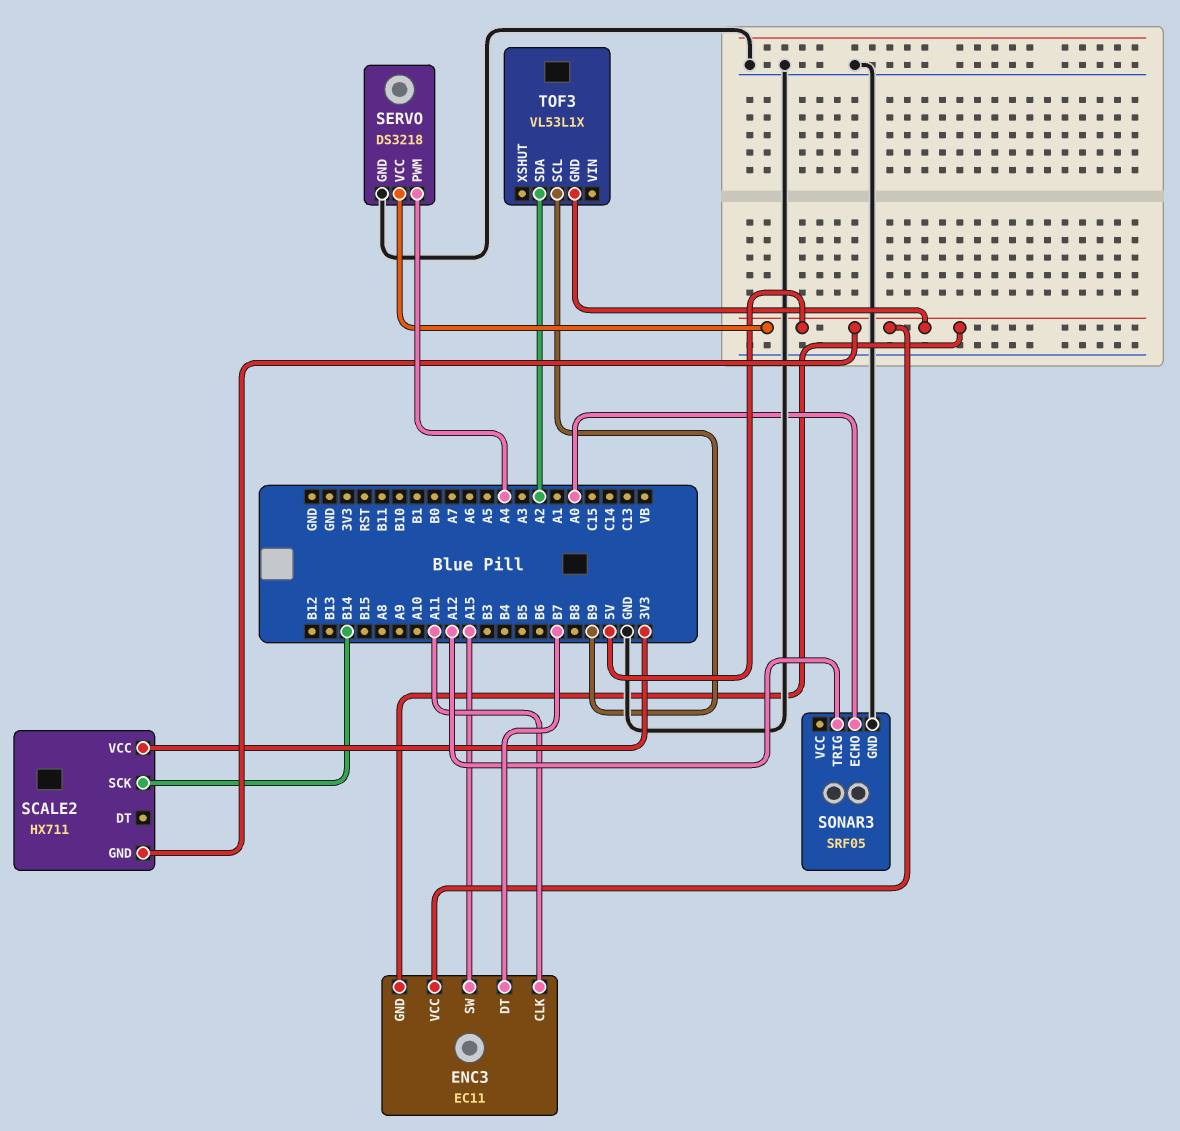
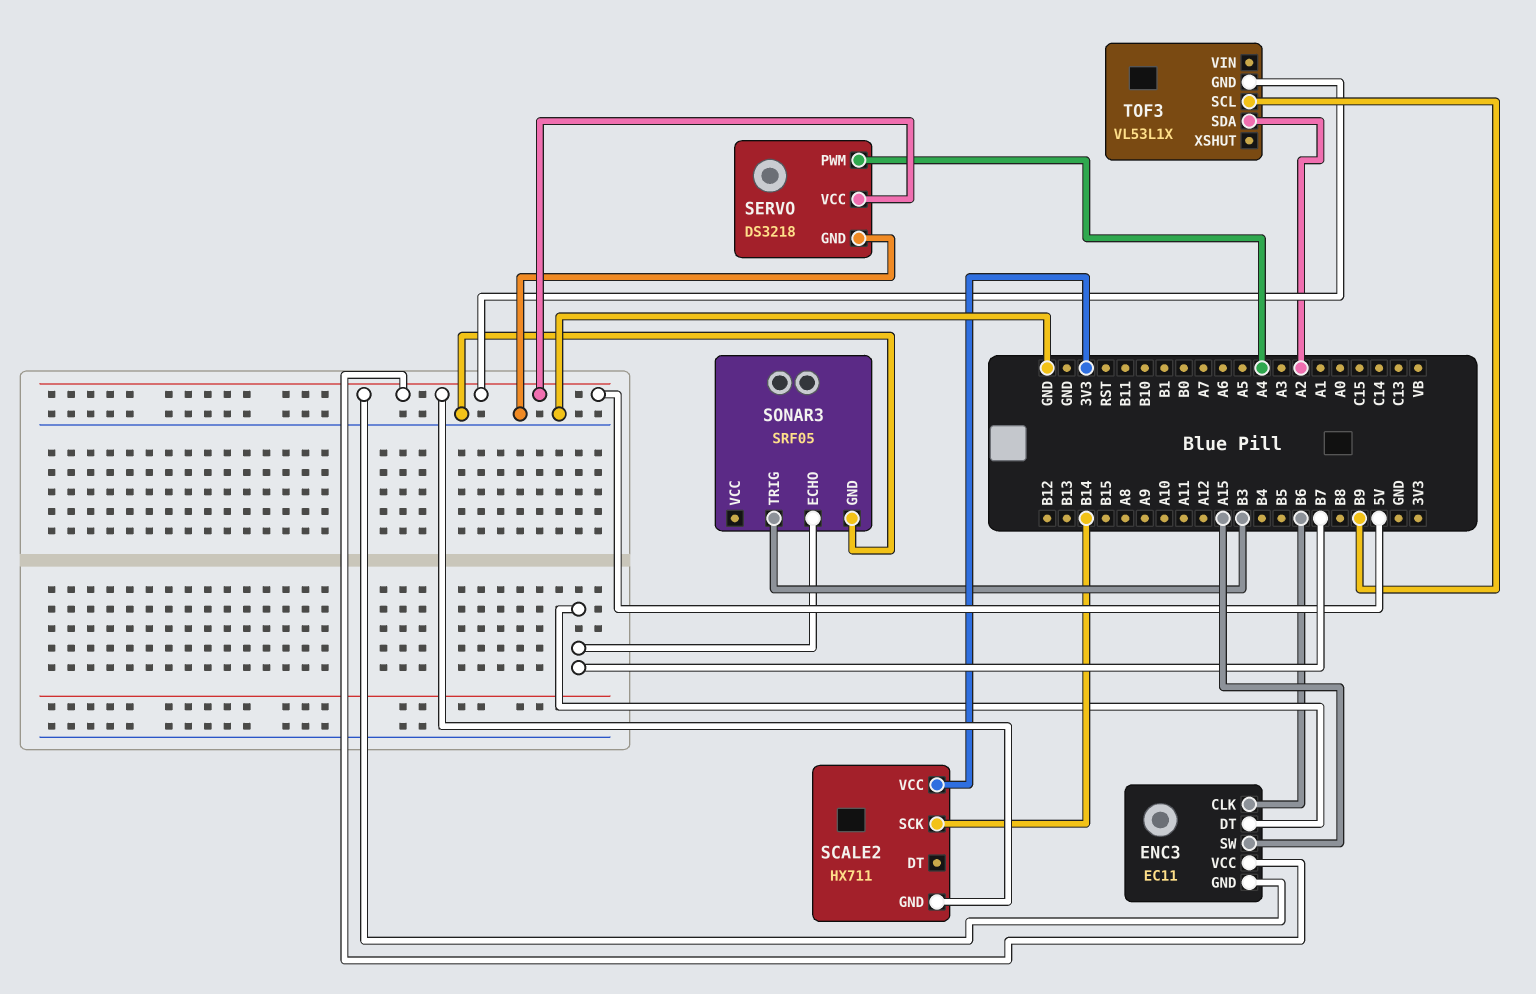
ENC3 pin CLK: A11 -> B6
SONAR3 pin ECHO: A0 -> B7
SONAR3 pin TRIG: A12 -> B3

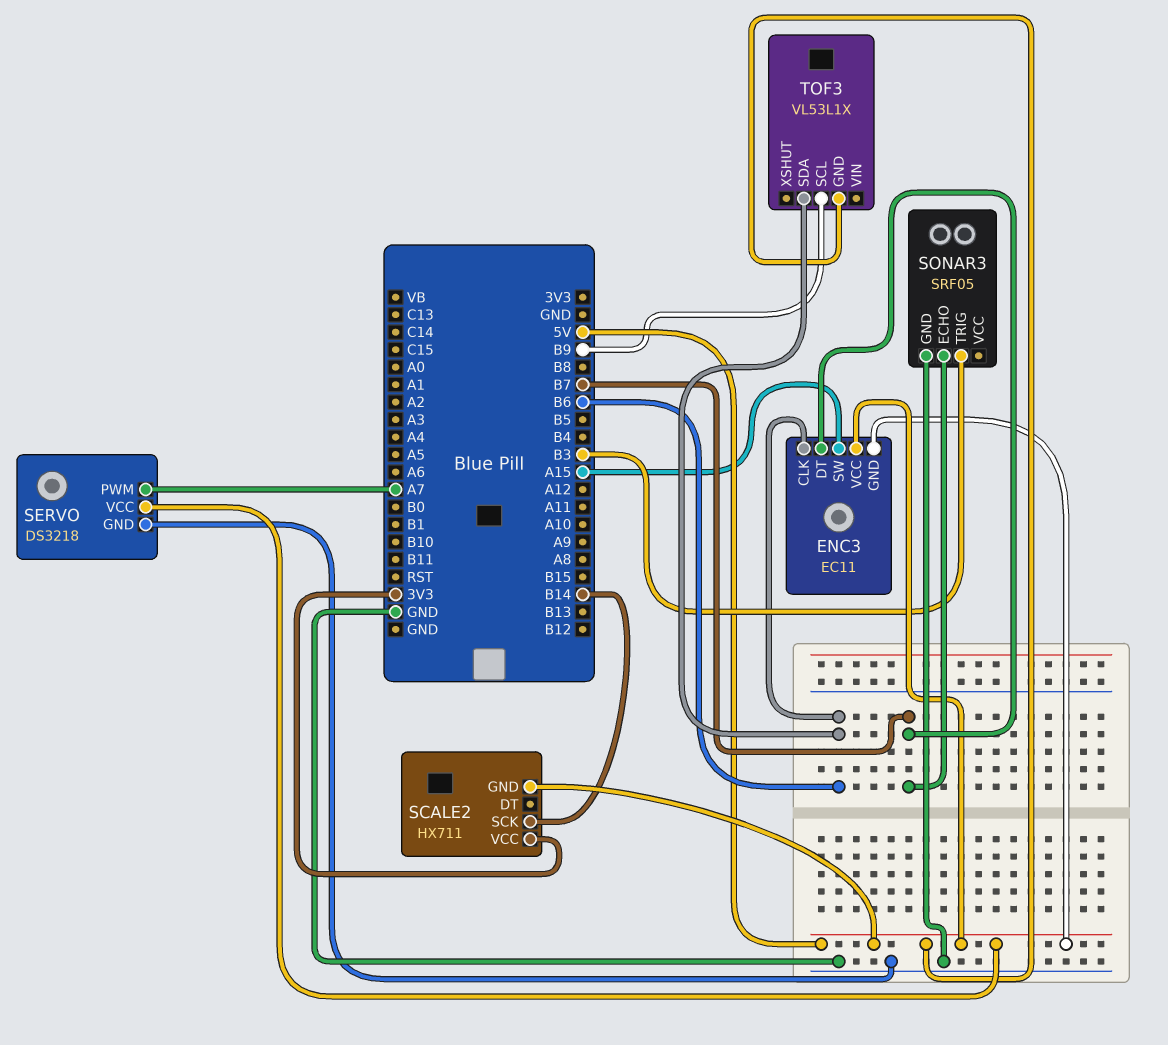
SERVO pin PWM: A4 -> A7
TOF3 pin SDA: A2 -> B6

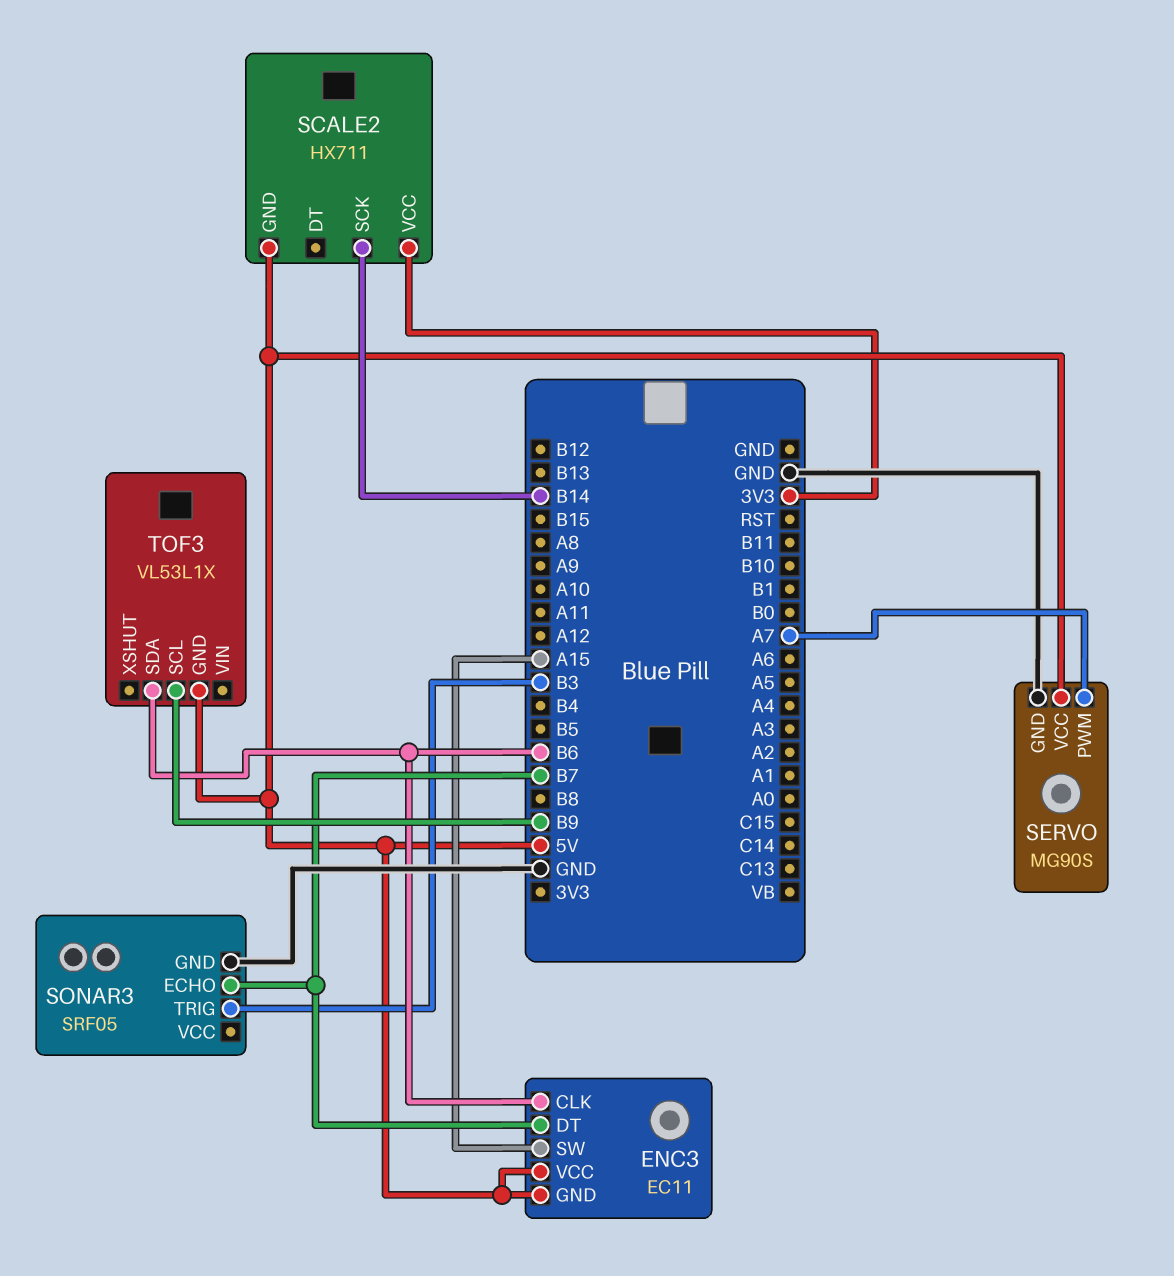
SERVO: DS3218 -> MG90S

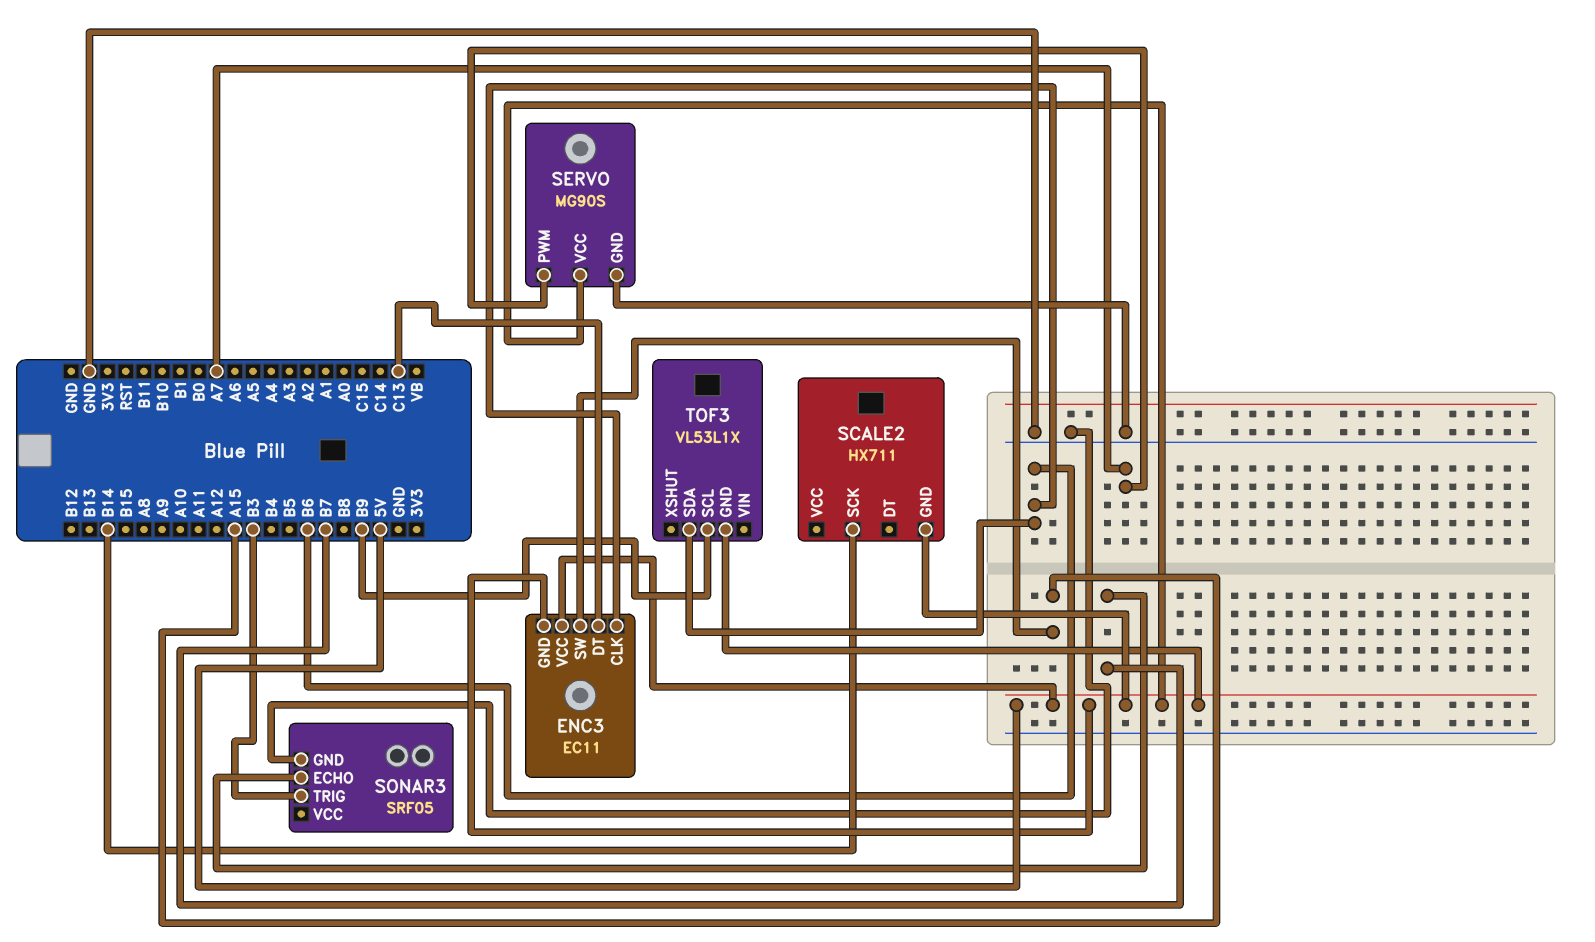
ENC3 pin DT: B7 -> C13
SCALE2 pin VCC: 3V3 -> none

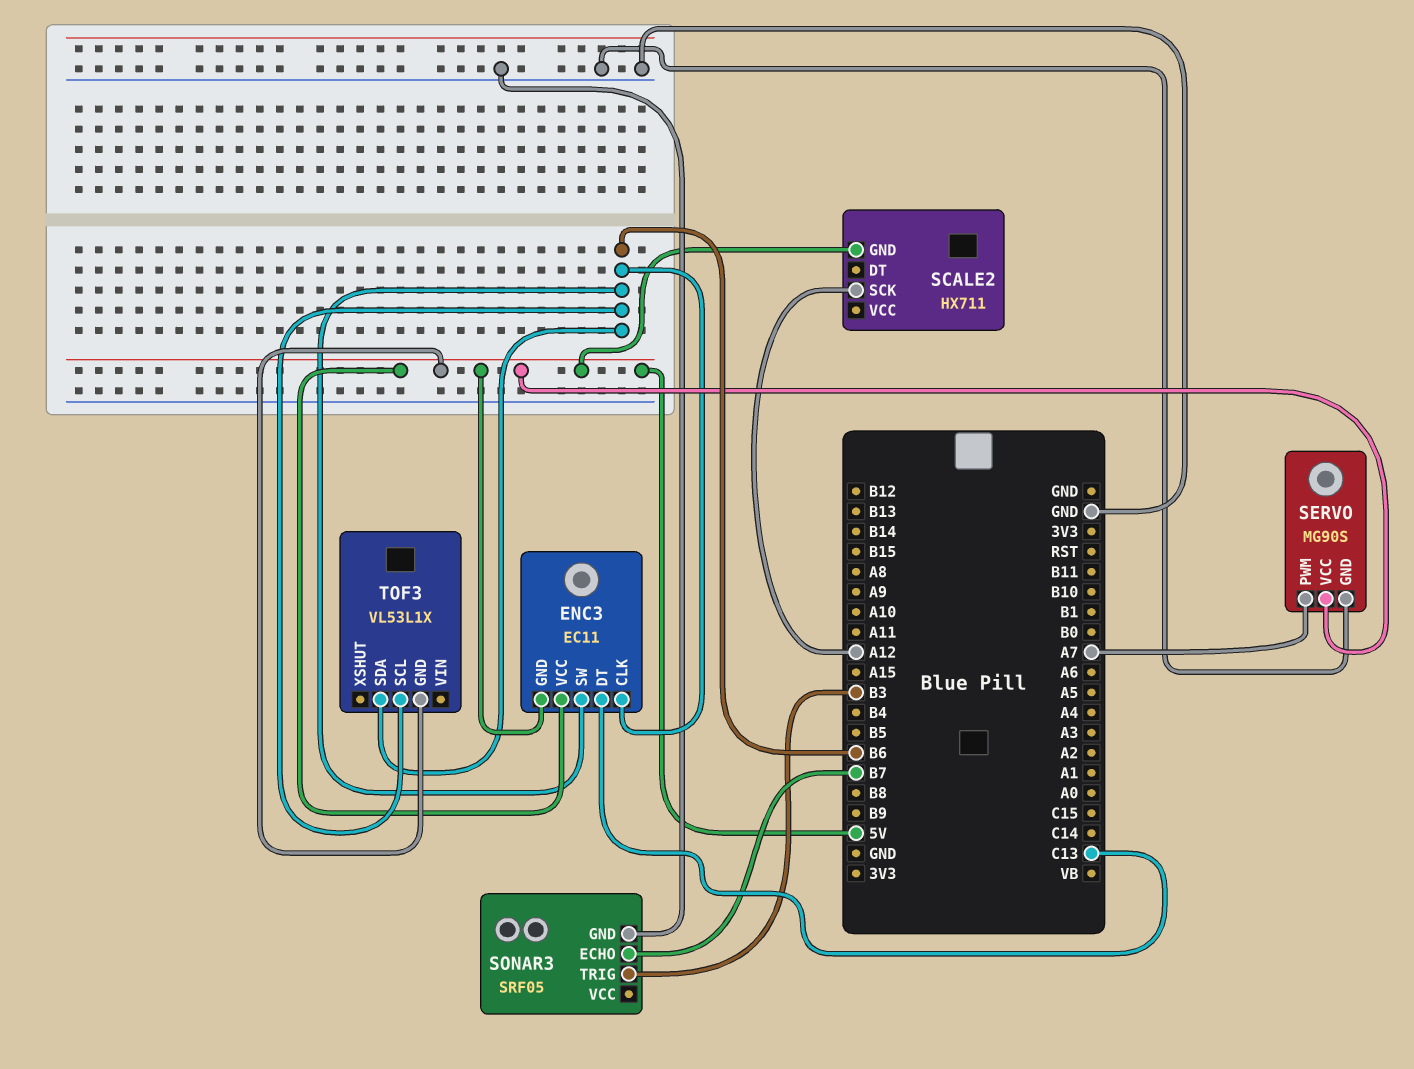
ENC3 pin SW: A15 -> B6
SCALE2 pin SCK: B14 -> A12
TOF3 pin SCL: B9 -> B6

